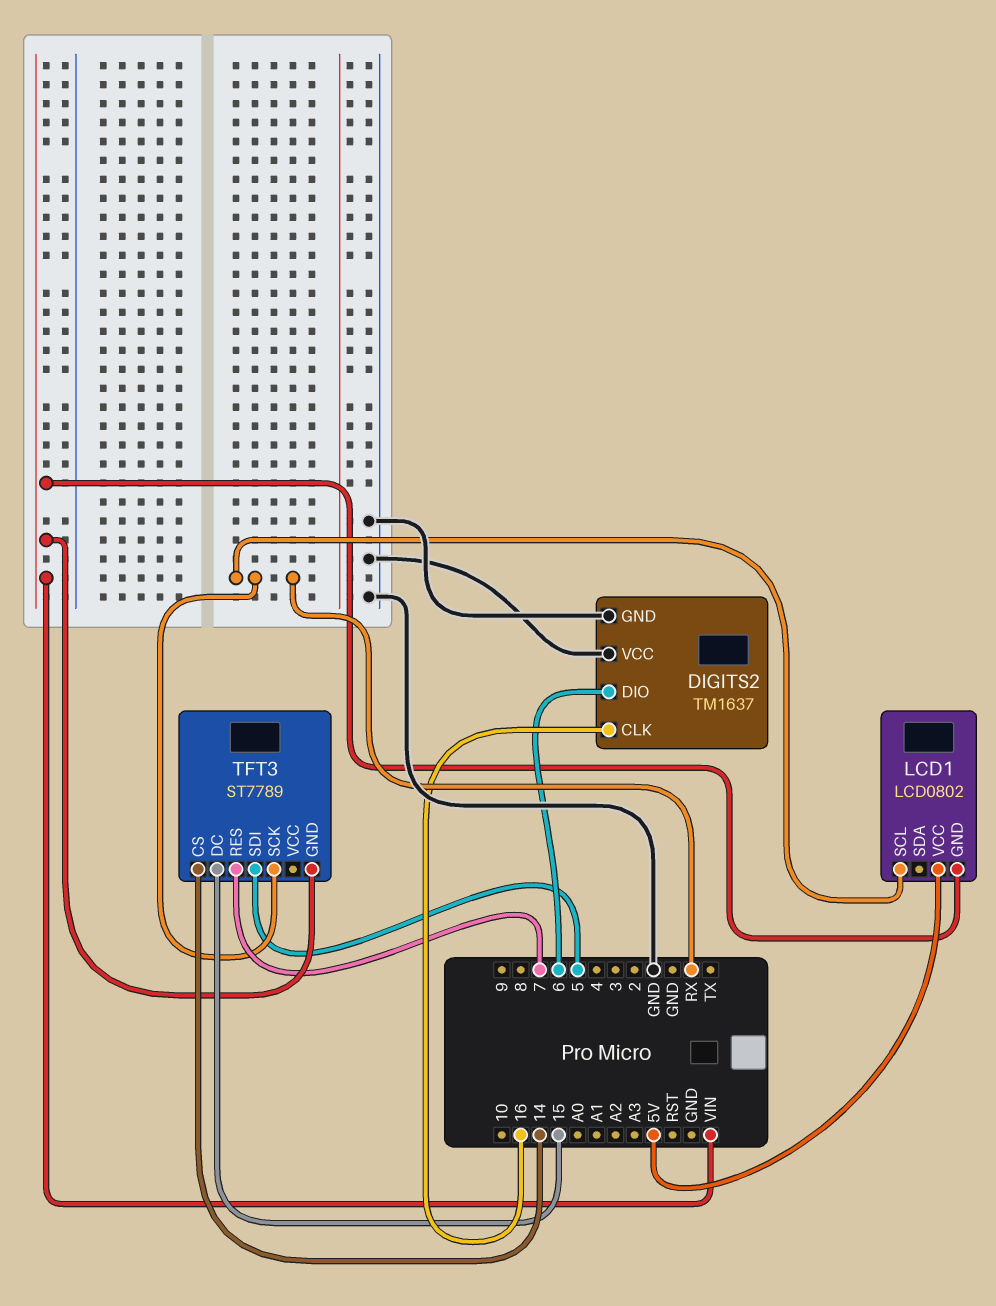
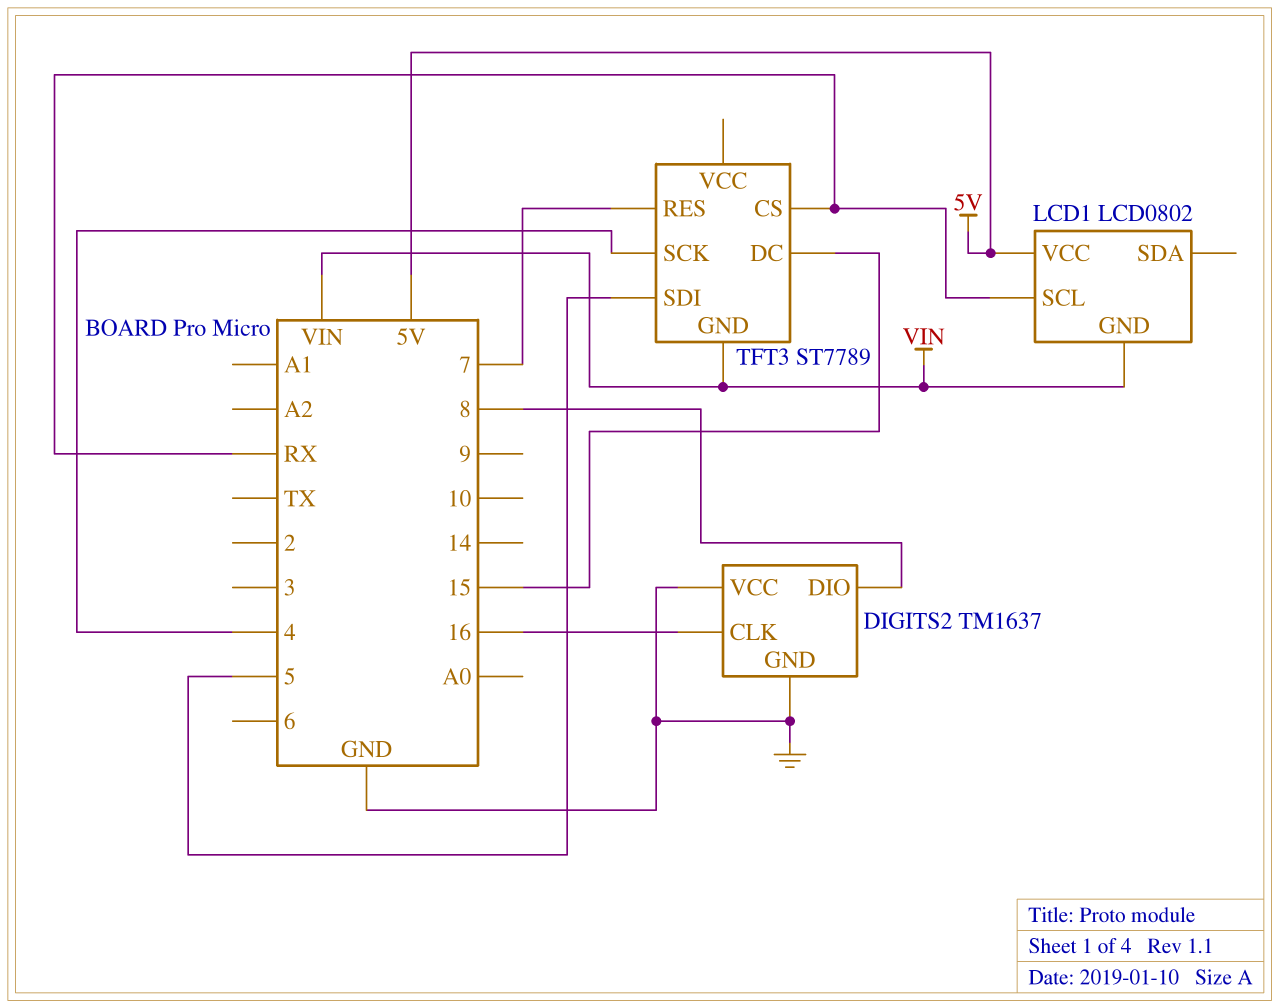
DIGITS2 pin DIO: 6 -> 8
TFT3 pin CS: 14 -> RX
TFT3 pin SCK: RX -> 4

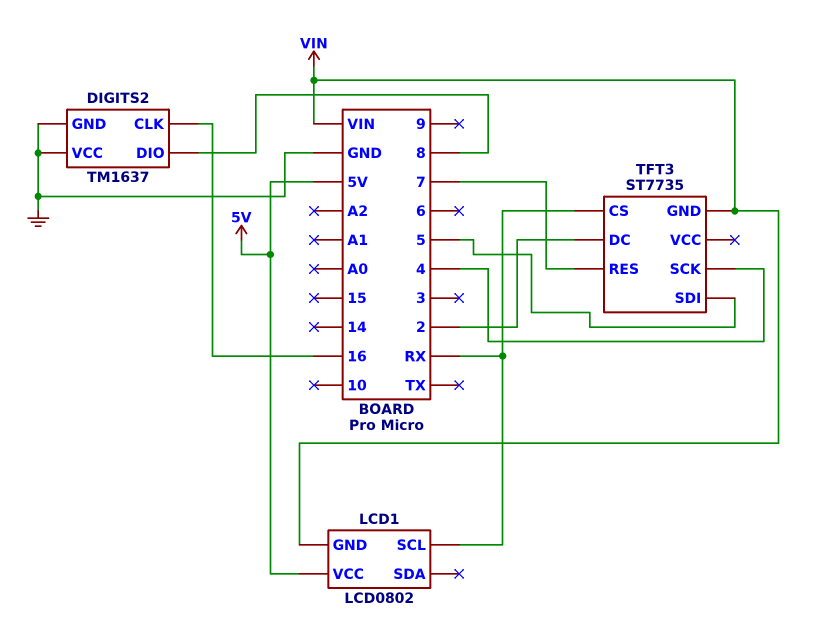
TFT3: ST7789 -> ST7735
TFT3 pin DC: 15 -> 2

